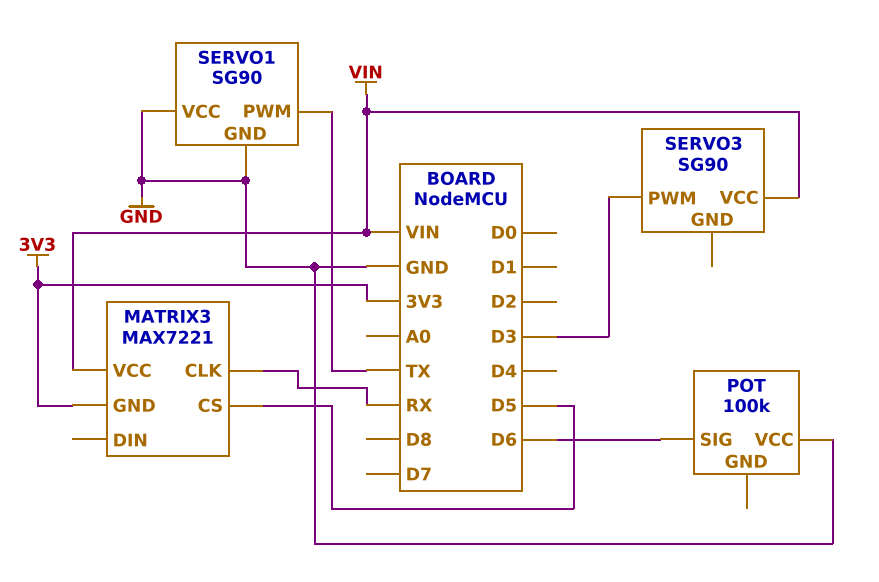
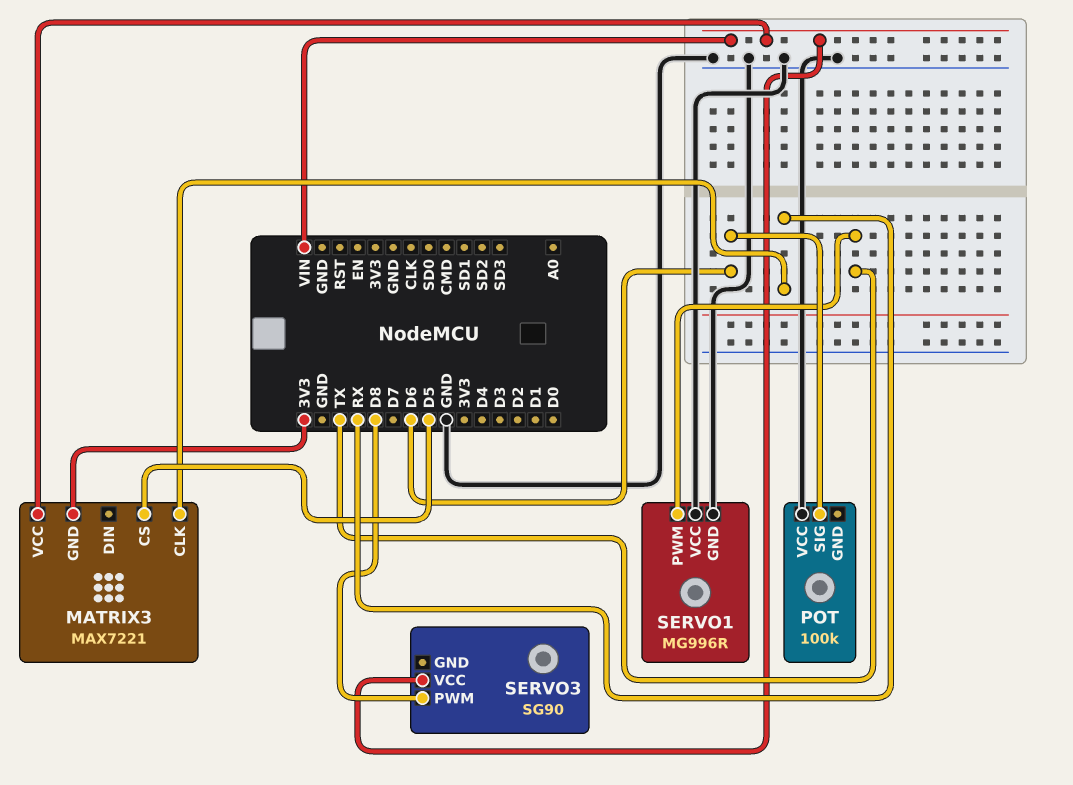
SERVO1: SG90 -> MG996R
SERVO3 pin PWM: D3 -> D8

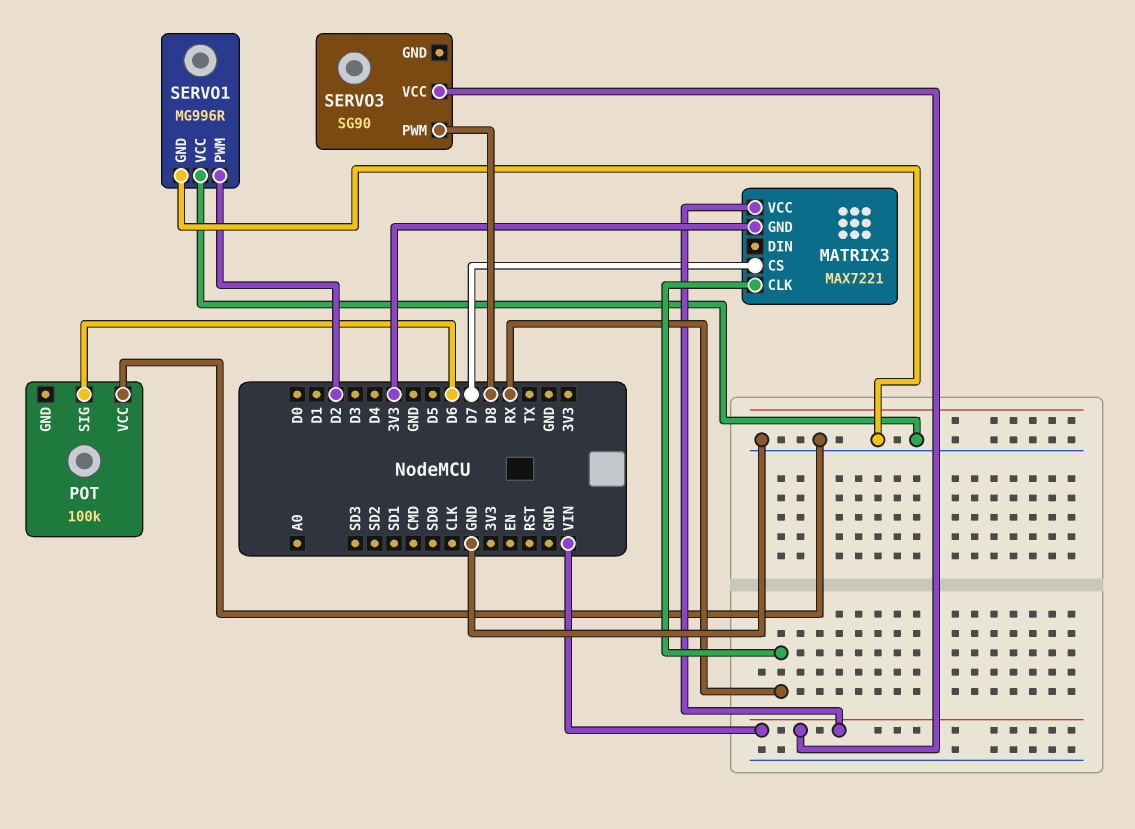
MATRIX3 pin CS: D5 -> D7
SERVO1 pin PWM: TX -> D2

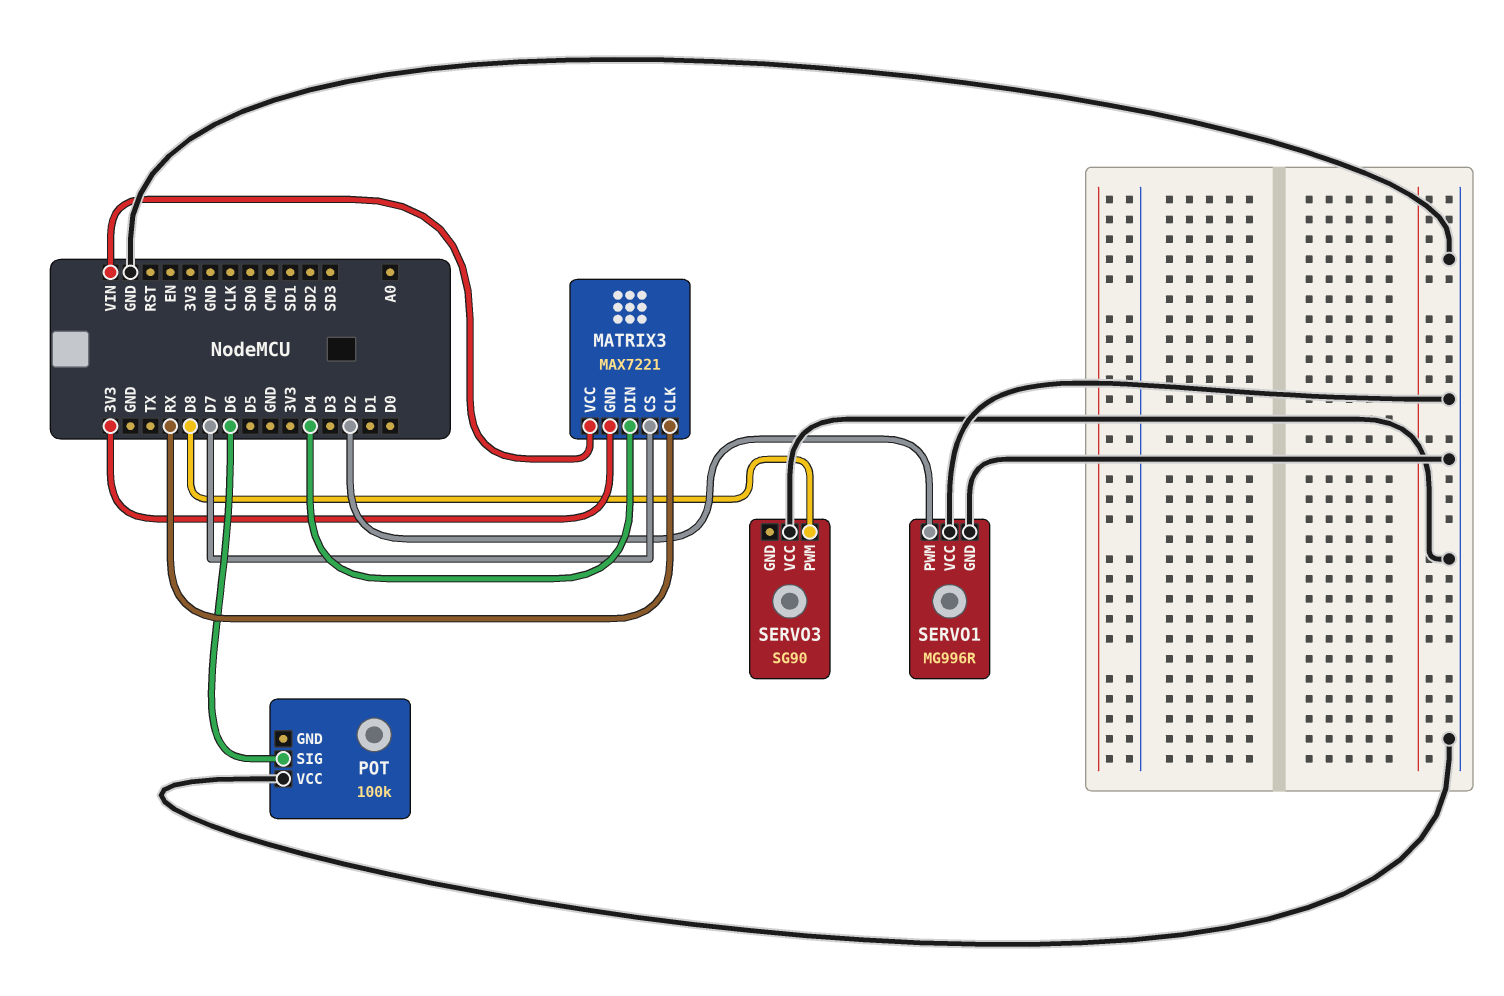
MATRIX3 pin DIN: none -> D4
SERVO3 pin VCC: VIN -> GND

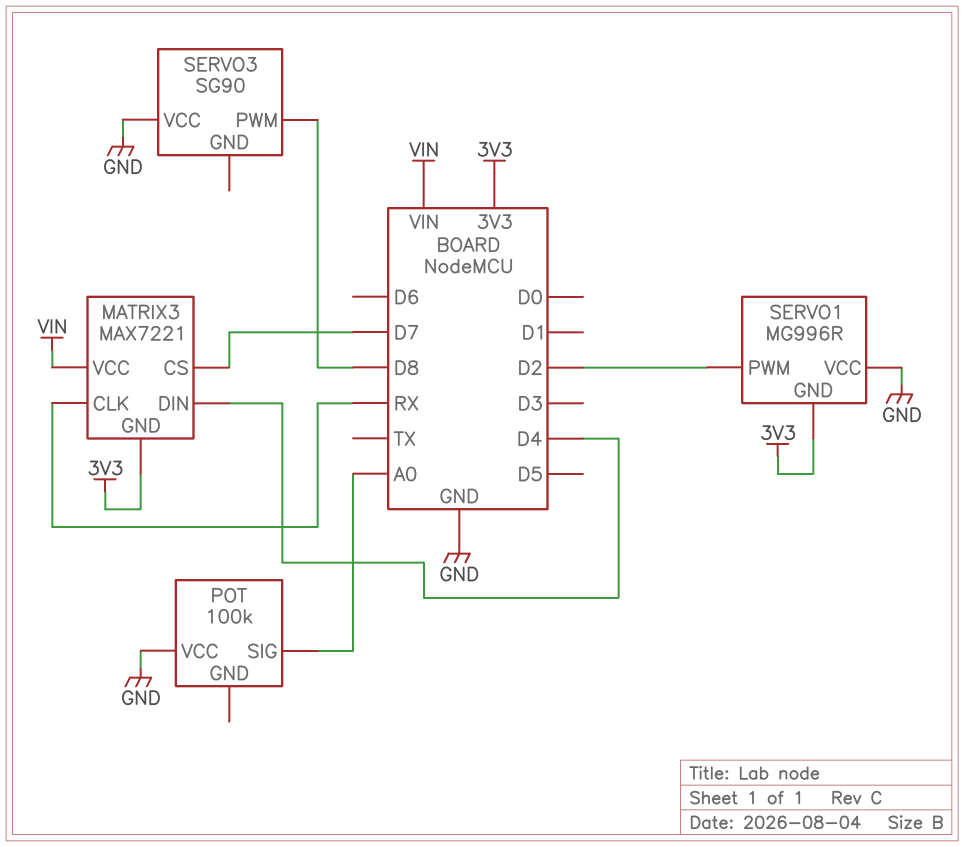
POT pin SIG: D6 -> A0
SERVO1 pin GND: GND -> 3V3

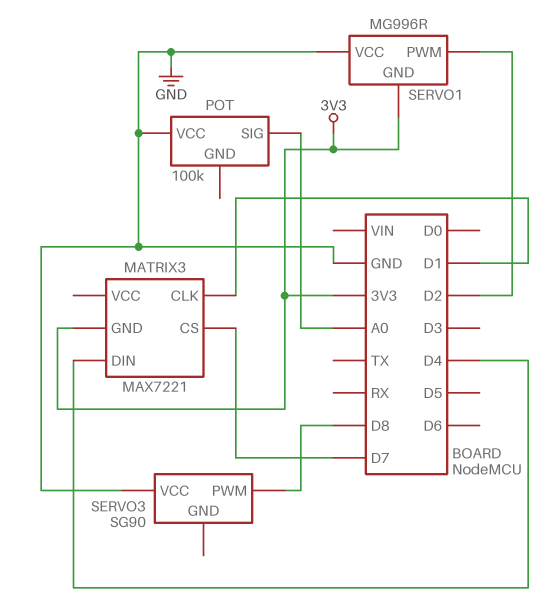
MATRIX3 pin CLK: RX -> D1
MATRIX3 pin VCC: VIN -> none

